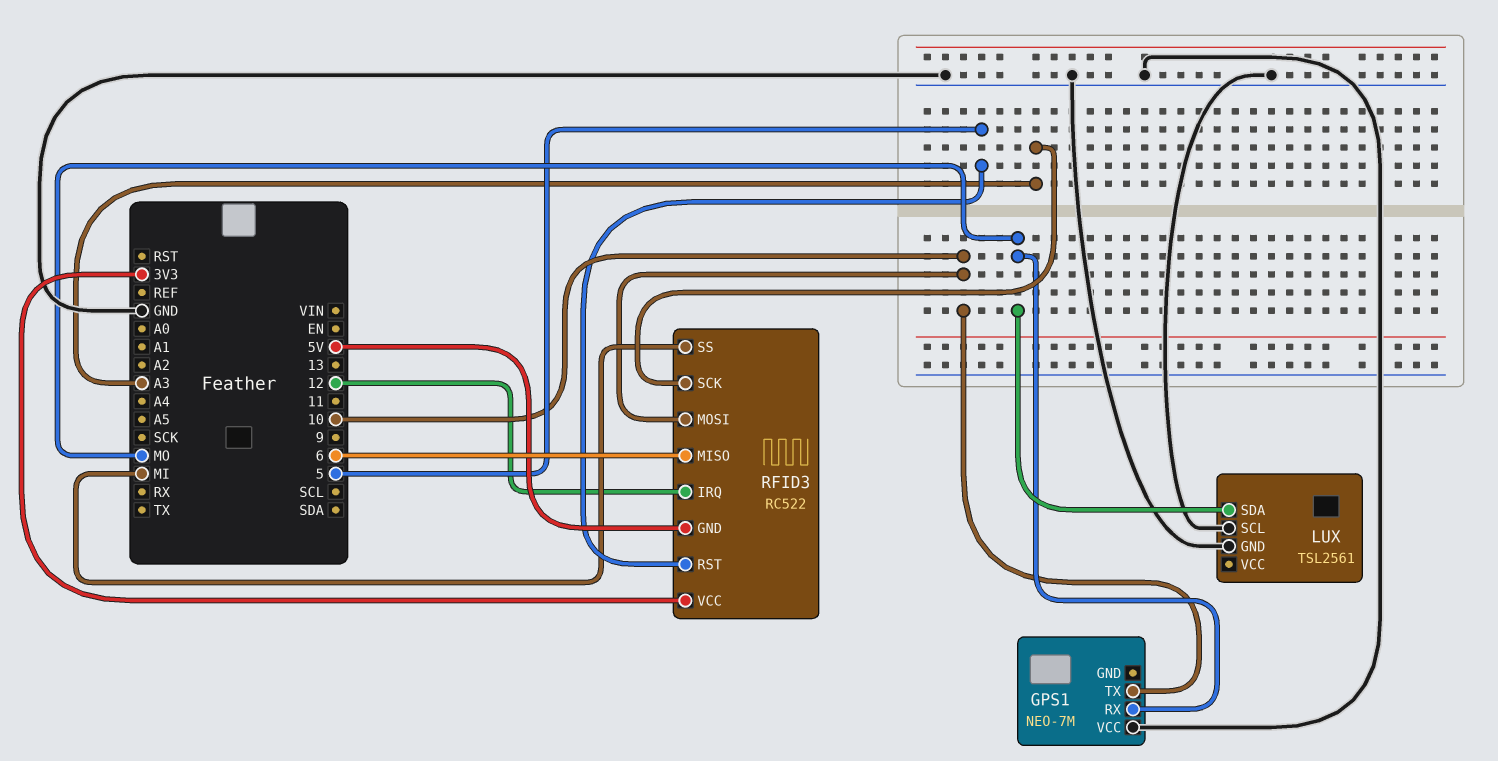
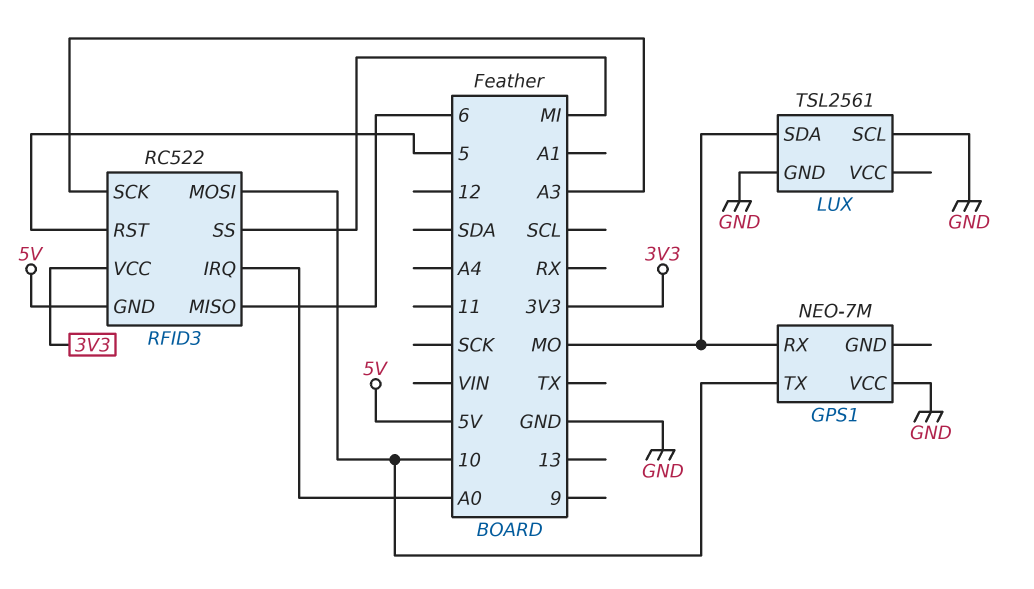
RFID3 pin IRQ: 12 -> A0

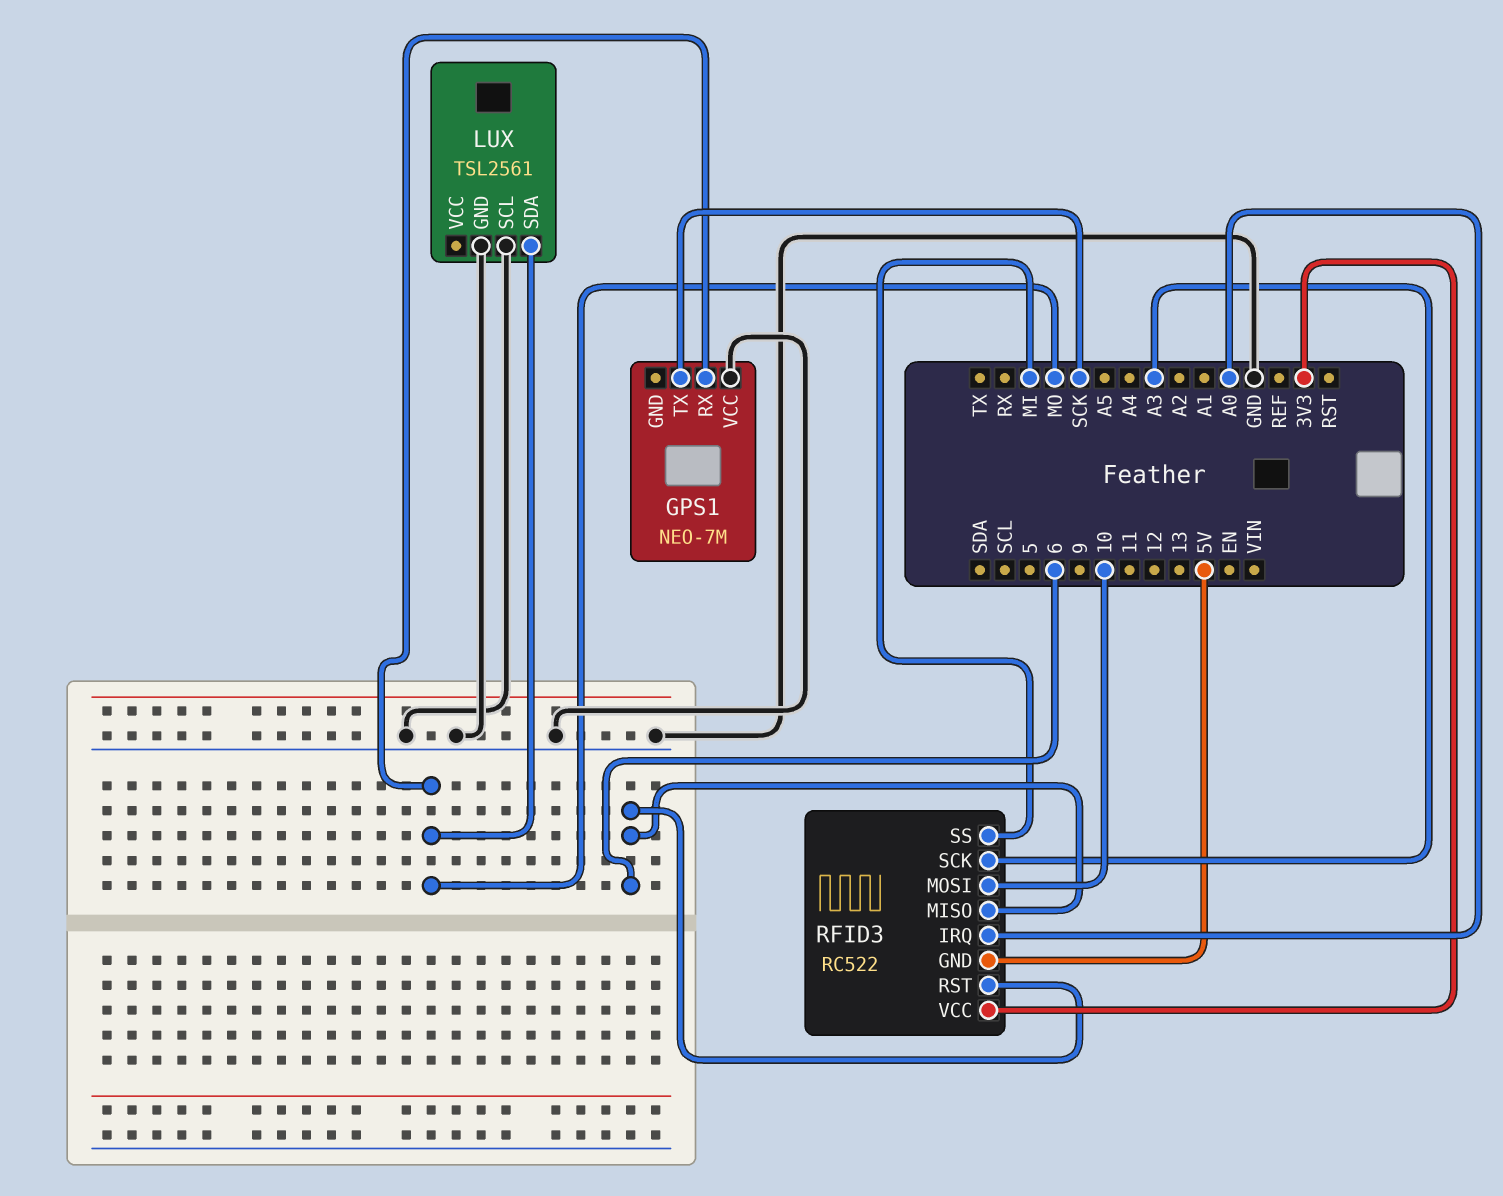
GPS1 pin TX: 10 -> SCK
RFID3 pin RST: 5 -> 6

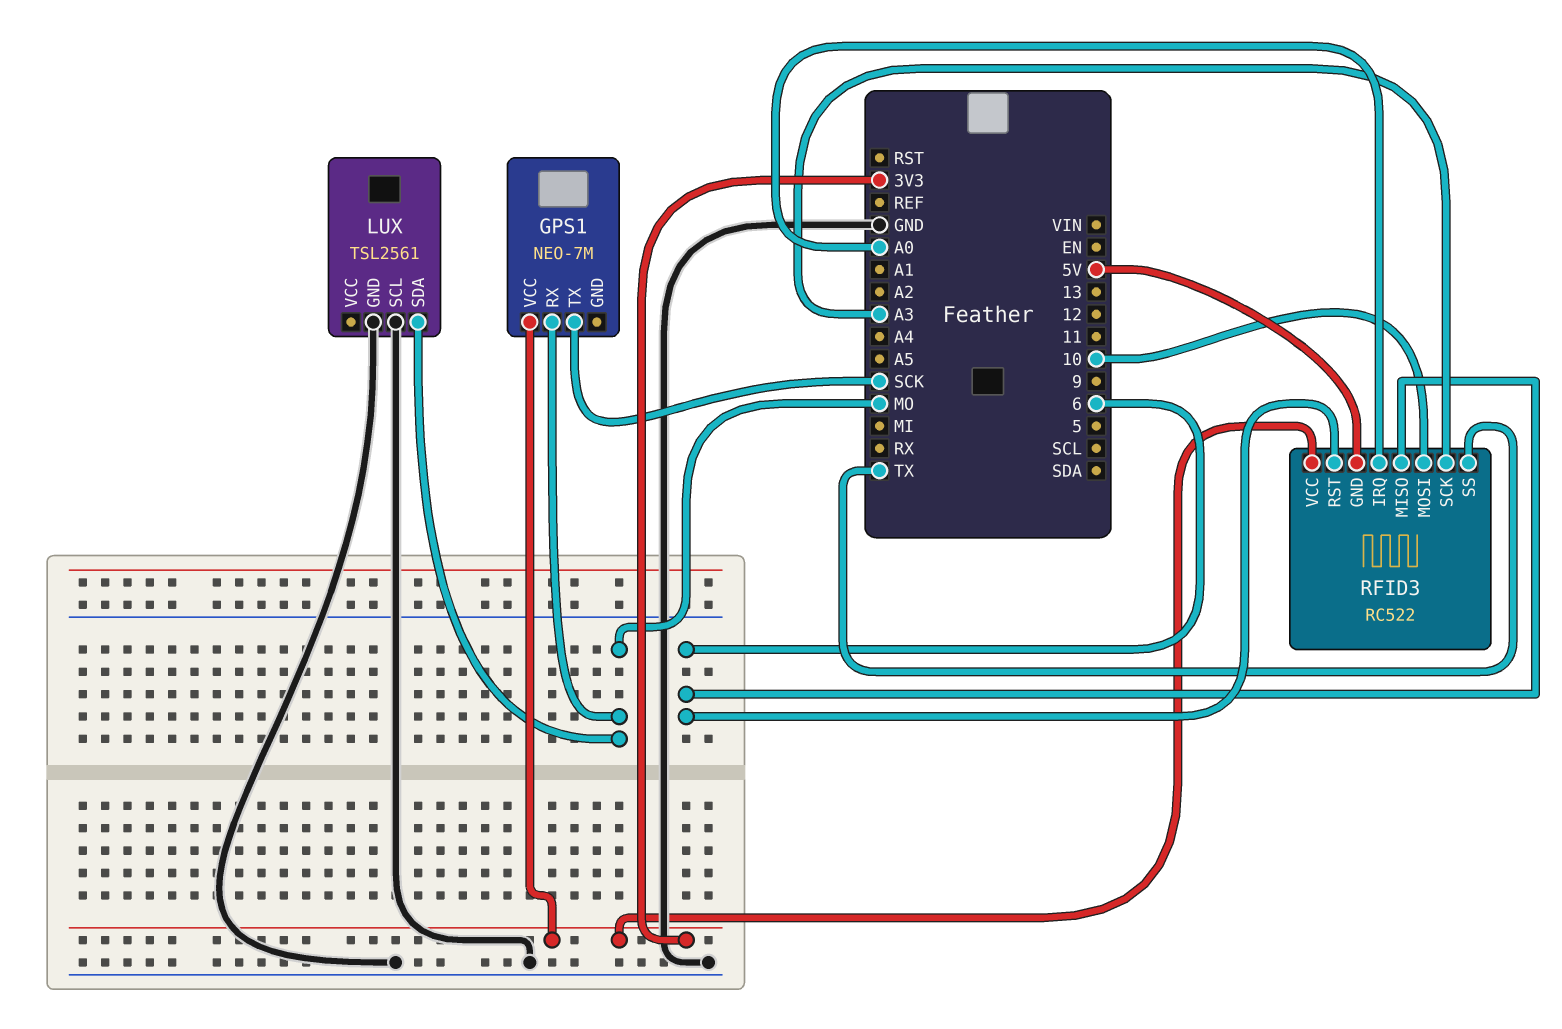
GPS1 pin VCC: GND -> 3V3
RFID3 pin SS: MI -> TX

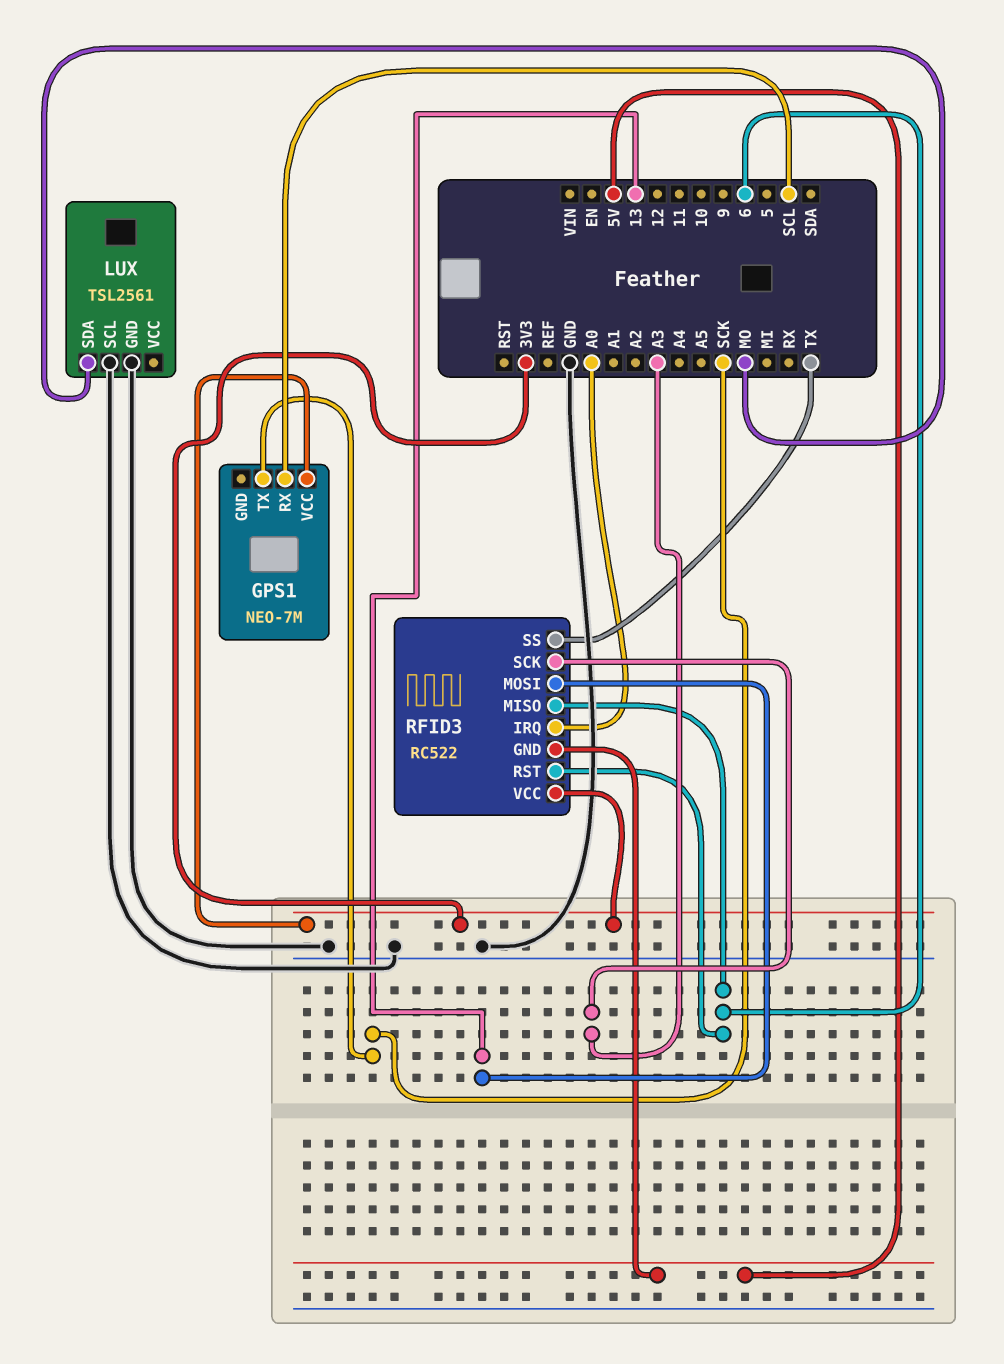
GPS1 pin RX: MO -> SCL
RFID3 pin MOSI: 10 -> 13

